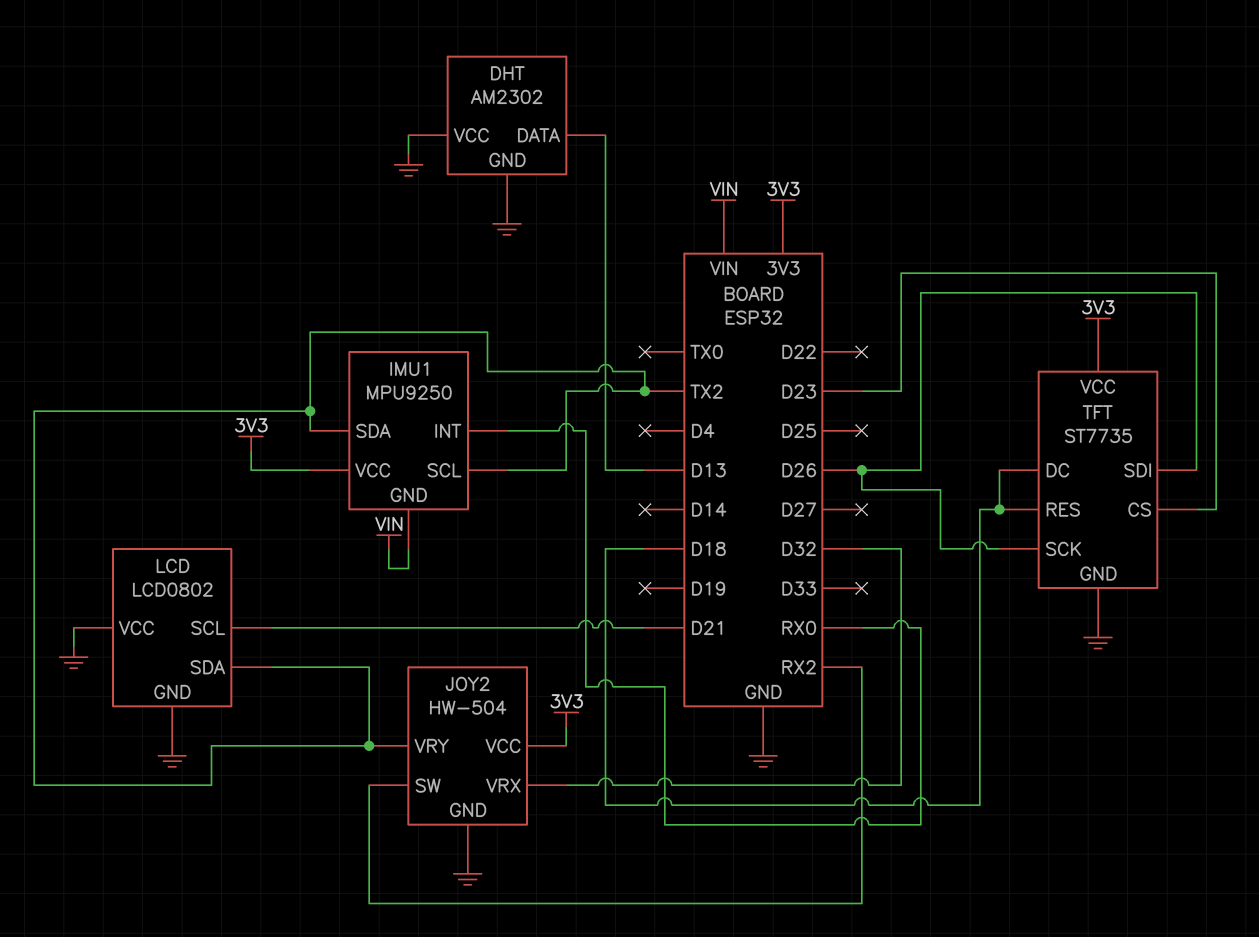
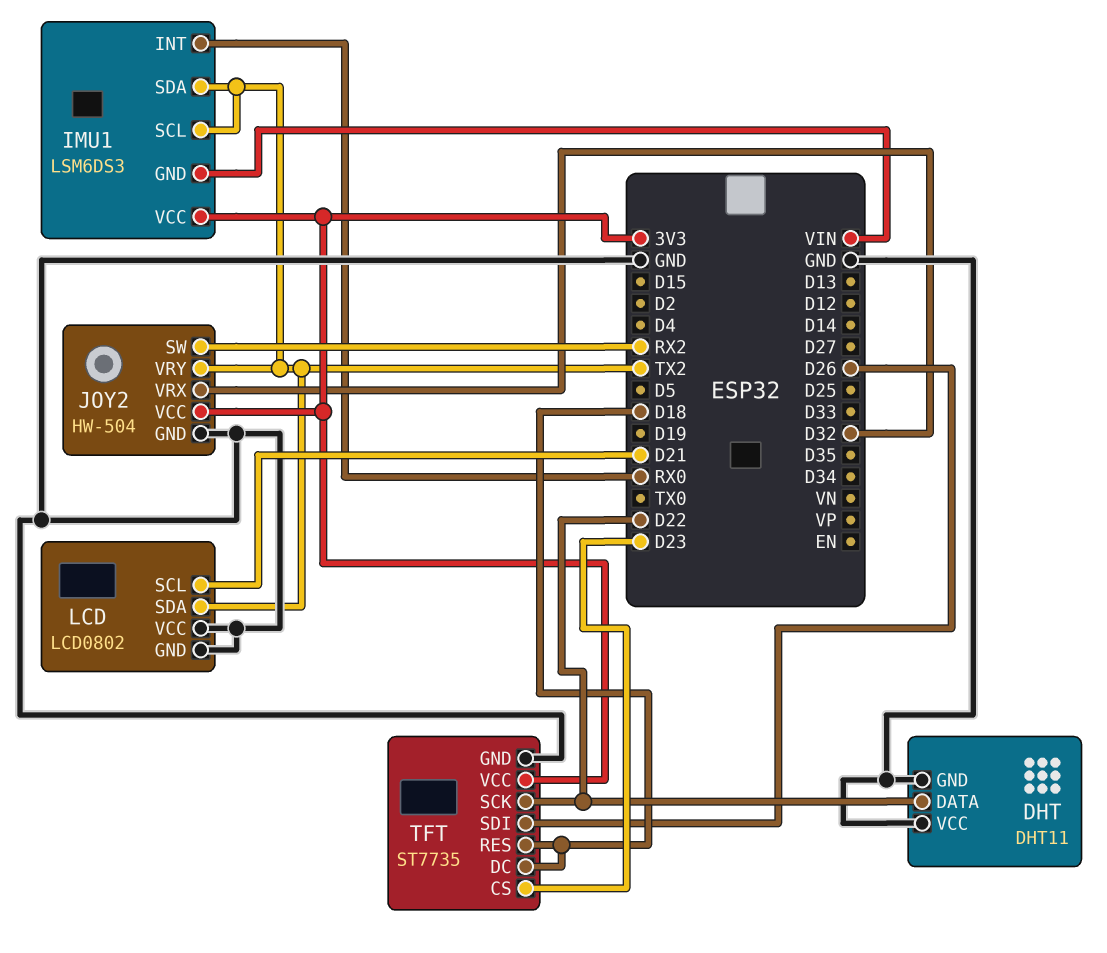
DHT: AM2302 -> DHT11
DHT pin DATA: D13 -> D22
IMU1: MPU9250 -> LSM6DS3
TFT pin SCK: D26 -> D22

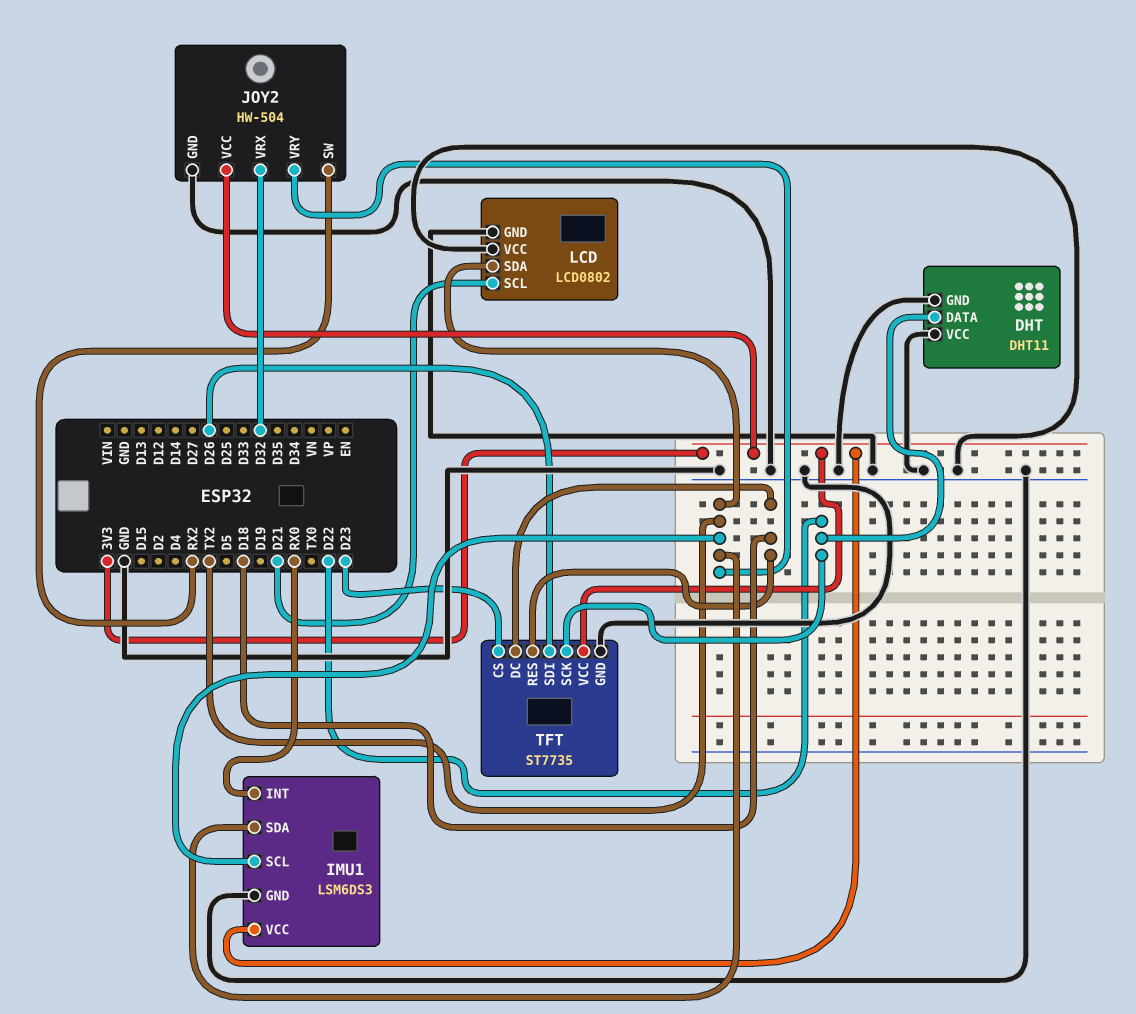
IMU1 pin GND: VIN -> GND

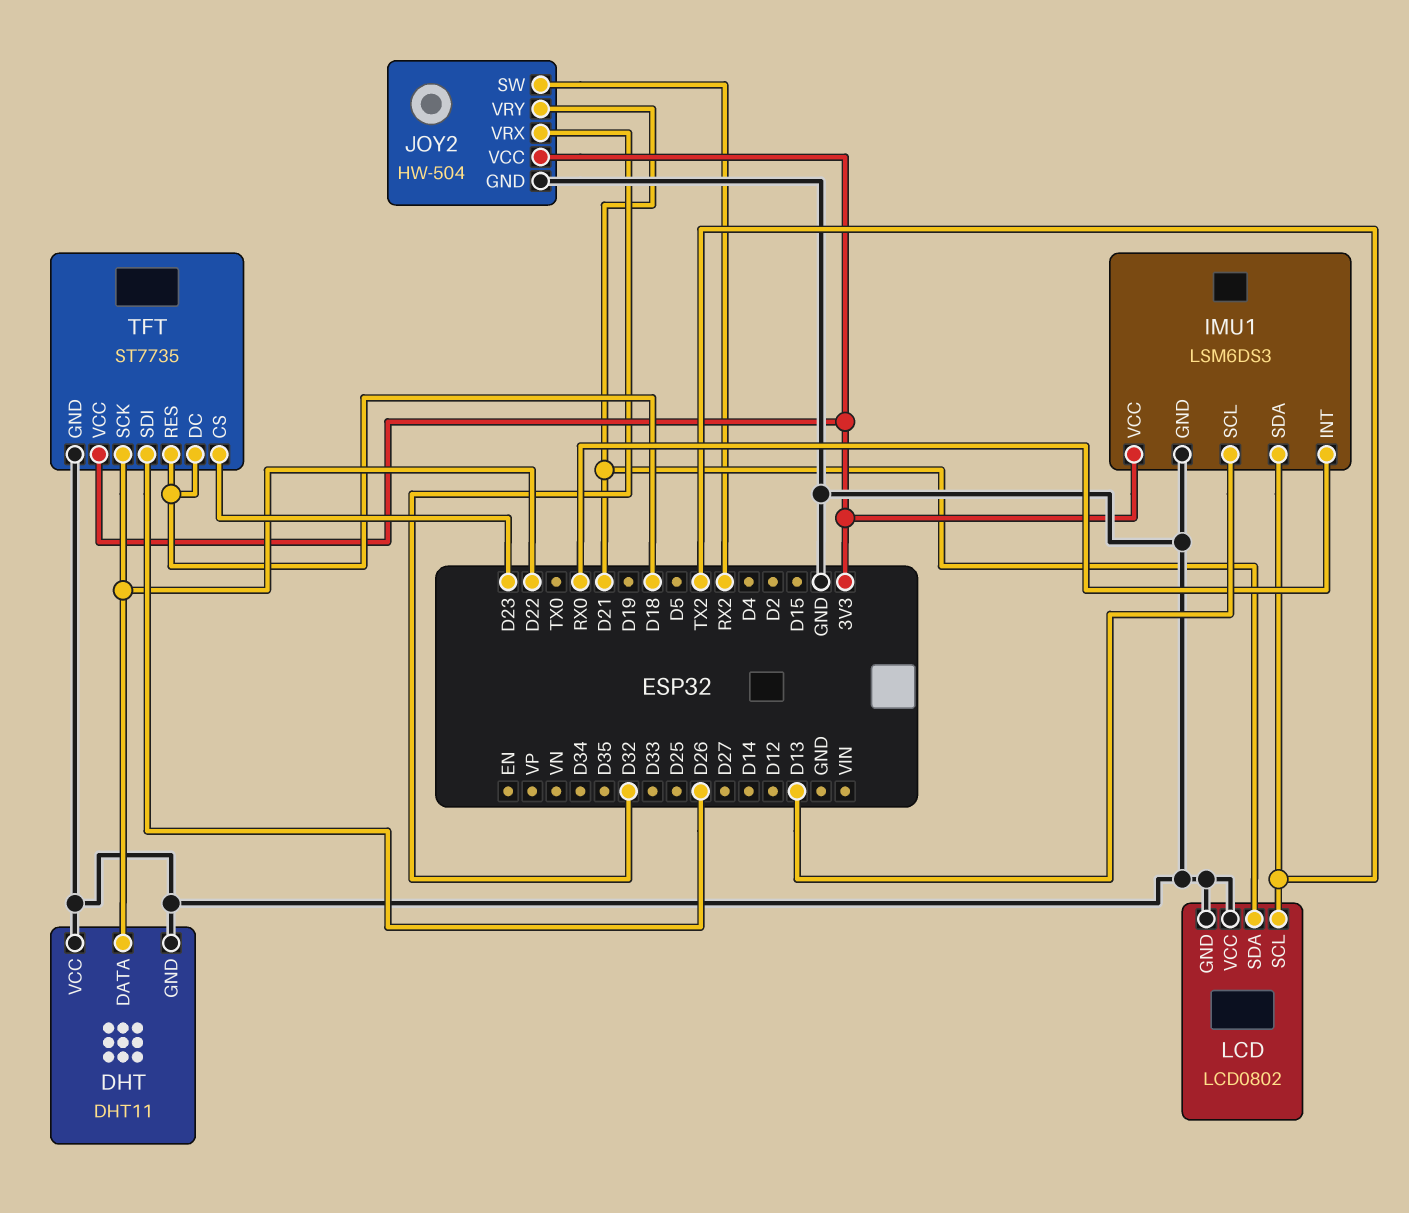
IMU1 pin SCL: TX2 -> D13
JOY2 pin VRY: TX2 -> D21
LCD pin SCL: D21 -> TX2
LCD pin SDA: TX2 -> D21

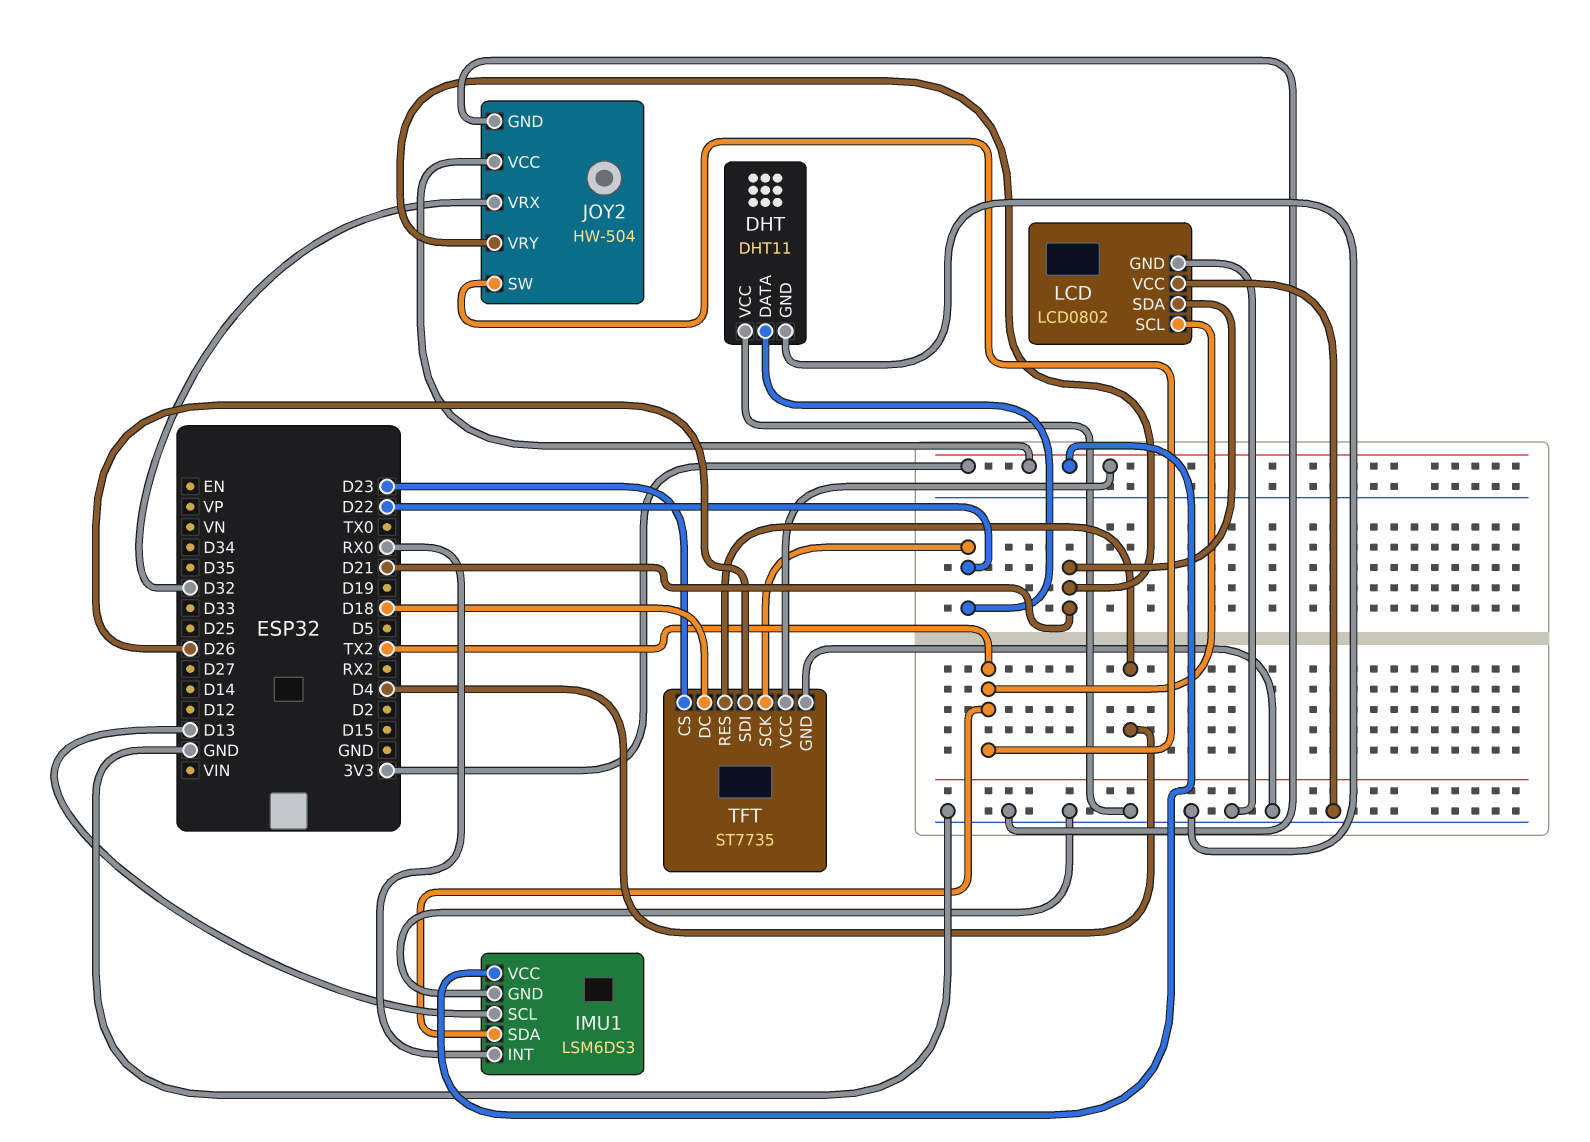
JOY2 pin SW: RX2 -> TX2
TFT pin RES: D18 -> D4

